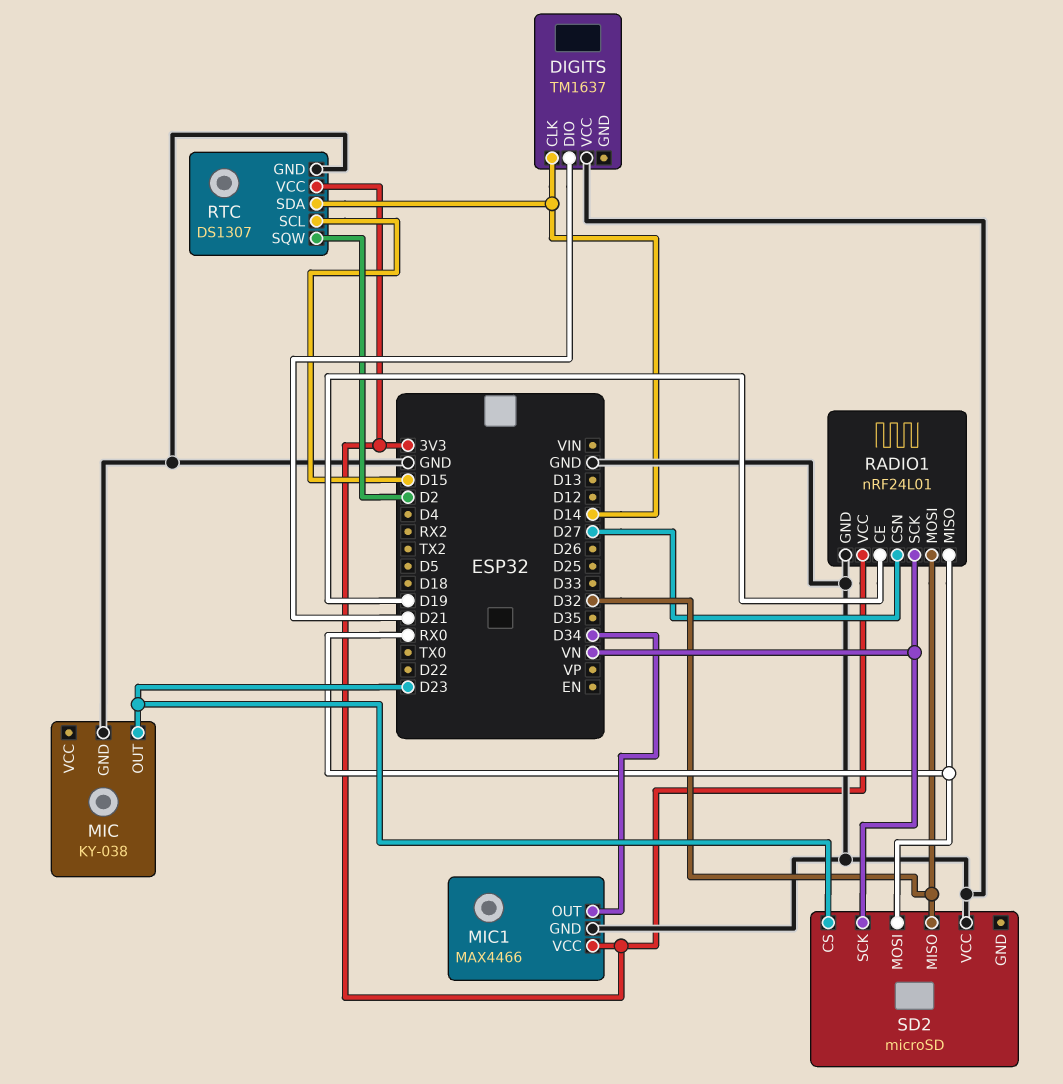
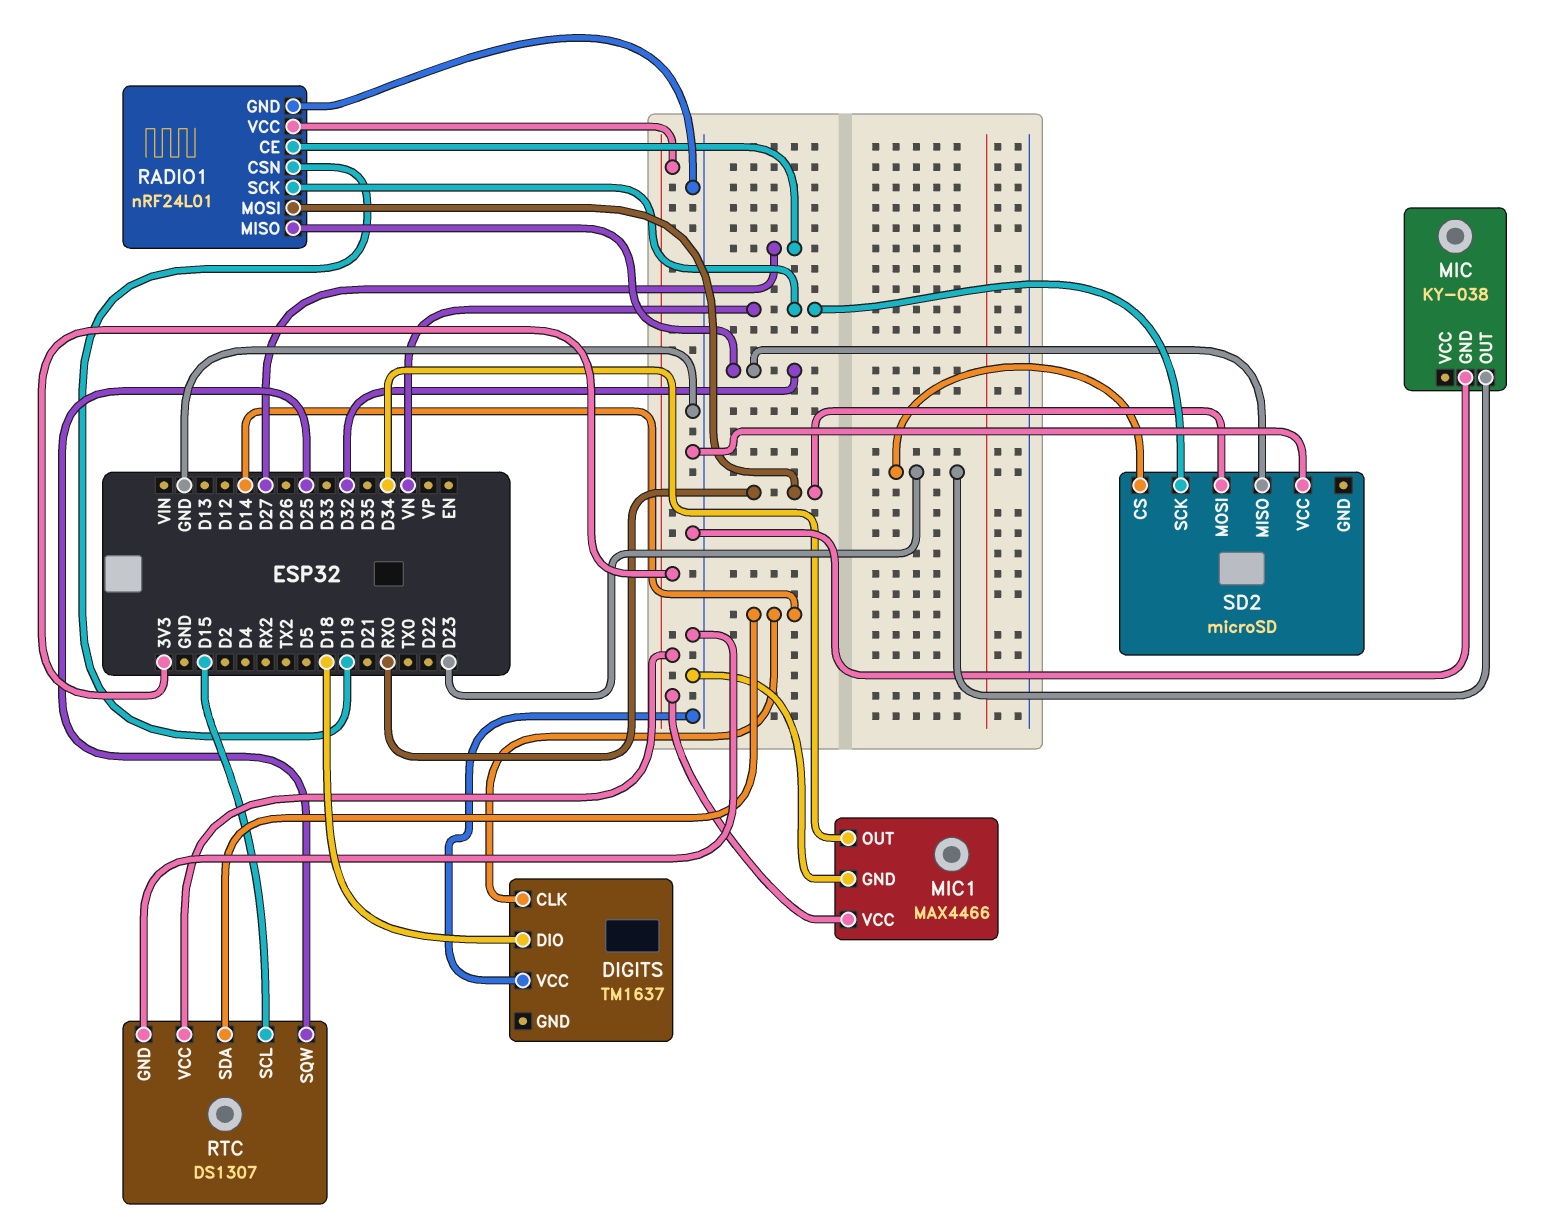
DIGITS pin DIO: D21 -> D18
RADIO1 pin CE: D19 -> D27
RADIO1 pin CSN: D27 -> D19
RADIO1 pin MISO: RX0 -> D32
RADIO1 pin MOSI: D32 -> RX0
RTC pin SQW: D2 -> D25

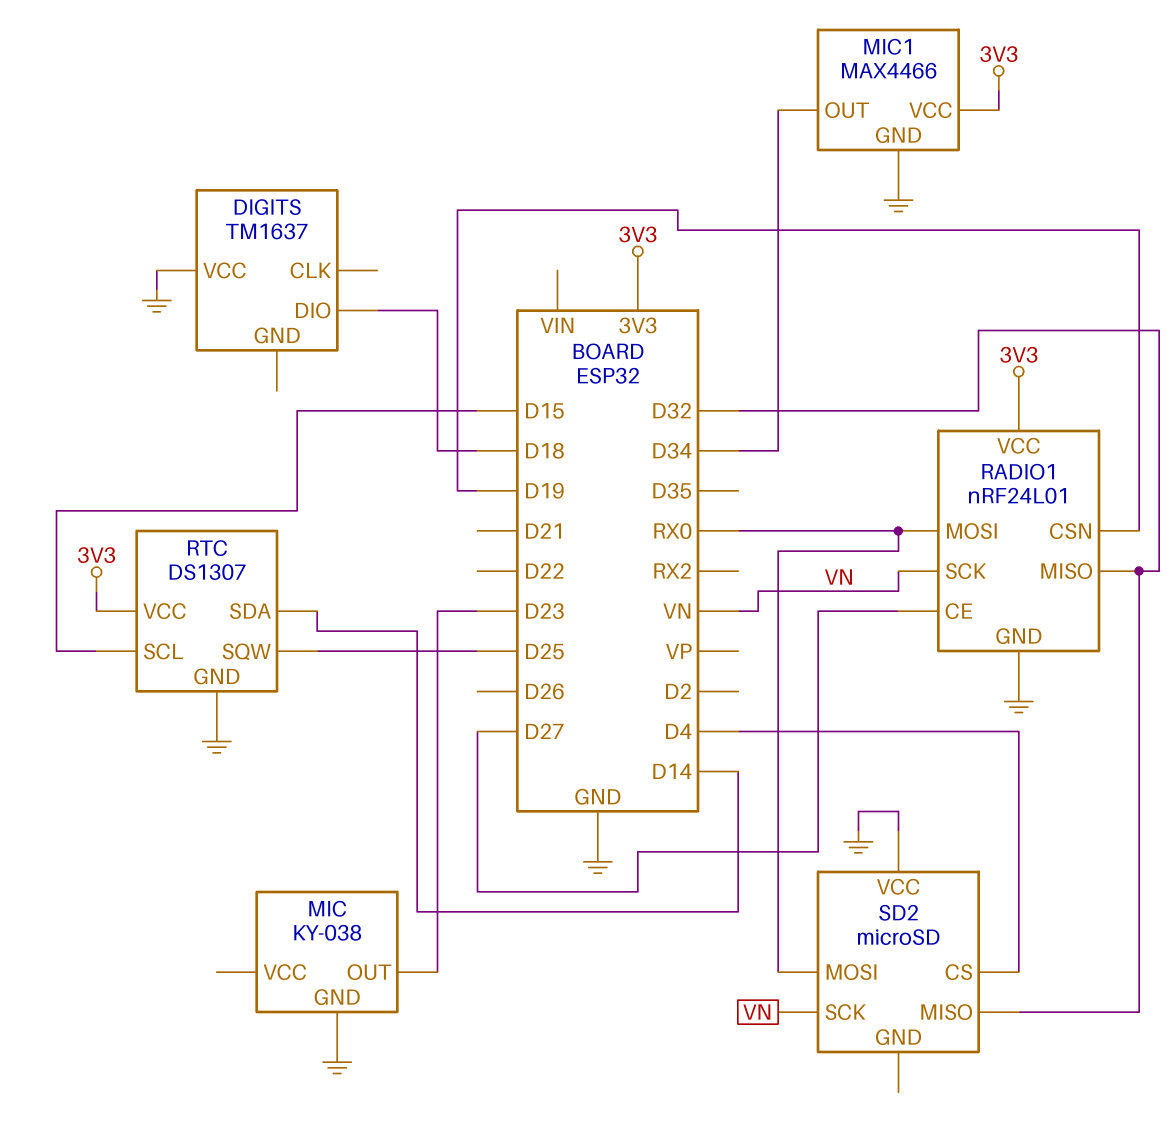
DIGITS pin CLK: D14 -> none
SD2 pin CS: D23 -> D4

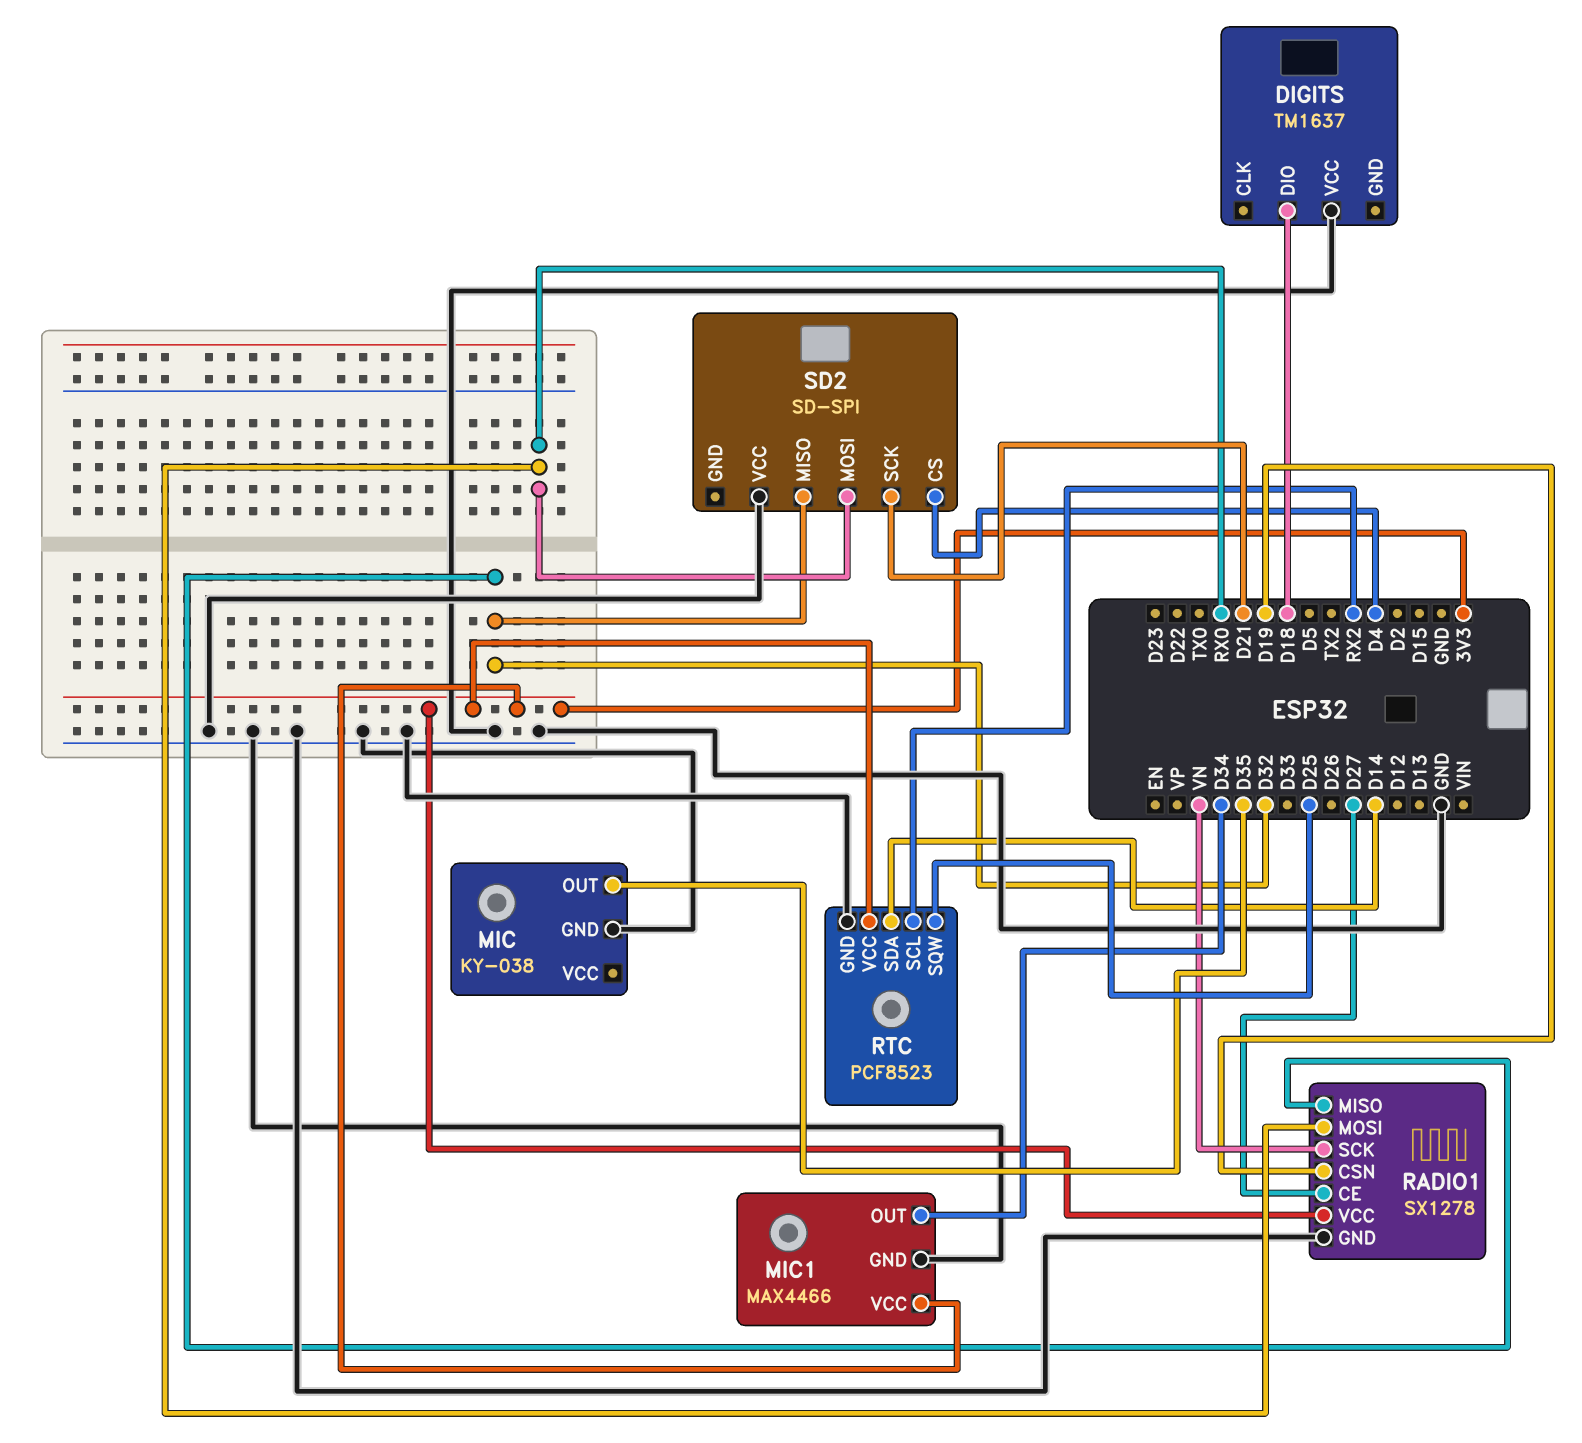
MIC pin OUT: D23 -> D35
RADIO1: nRF24L01 -> SX1278
RTC: DS1307 -> PCF8523
RTC pin SCL: D15 -> RX2
SD2: microSD -> SD-SPI
SD2 pin SCK: VN -> D21

